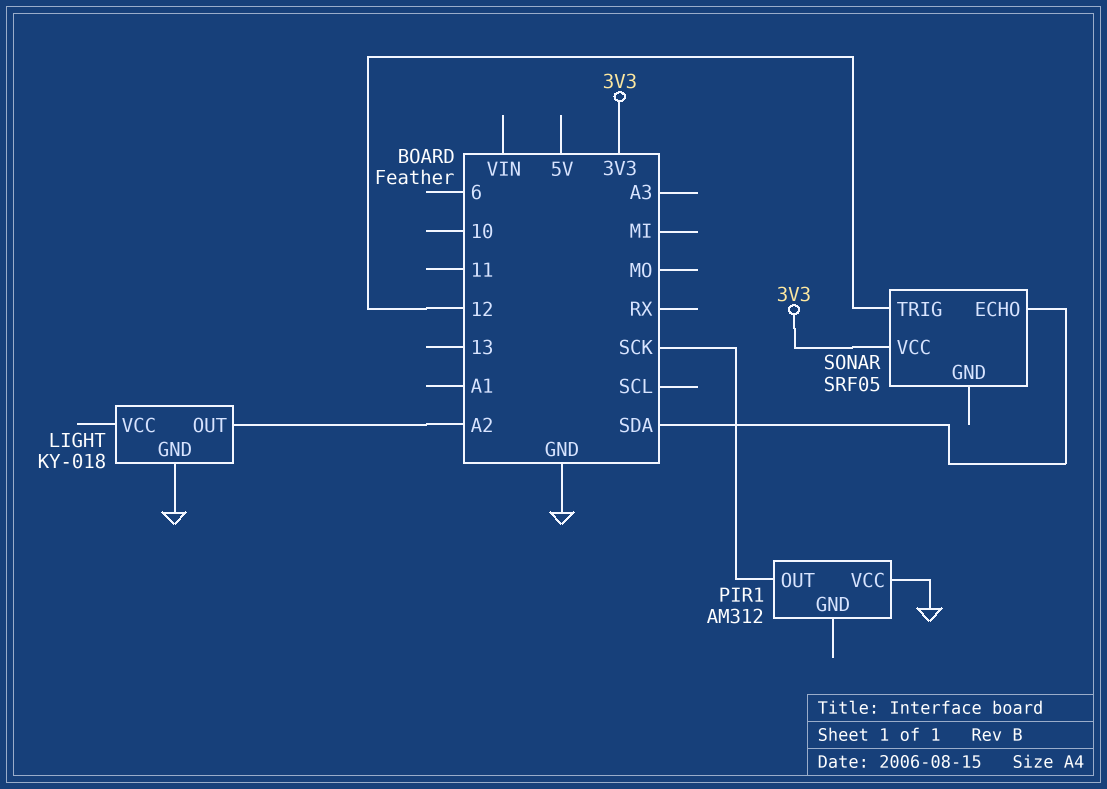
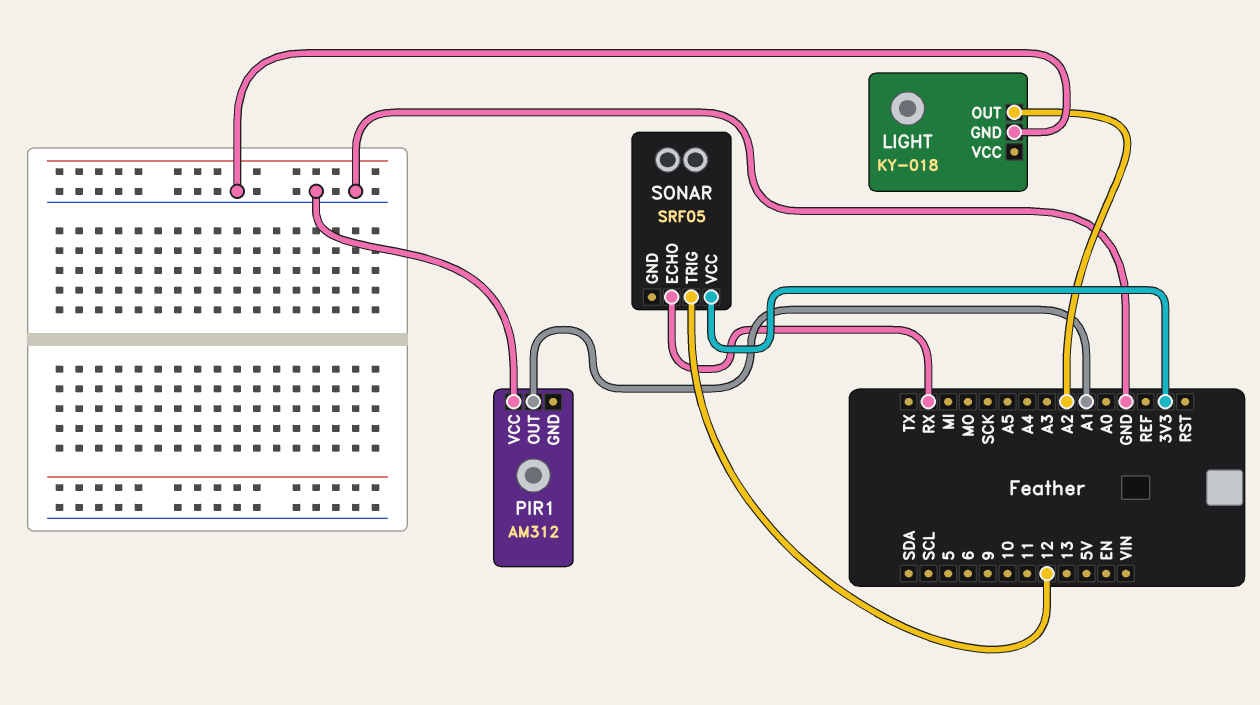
PIR1 pin OUT: SCK -> A1
SONAR pin ECHO: SDA -> RX

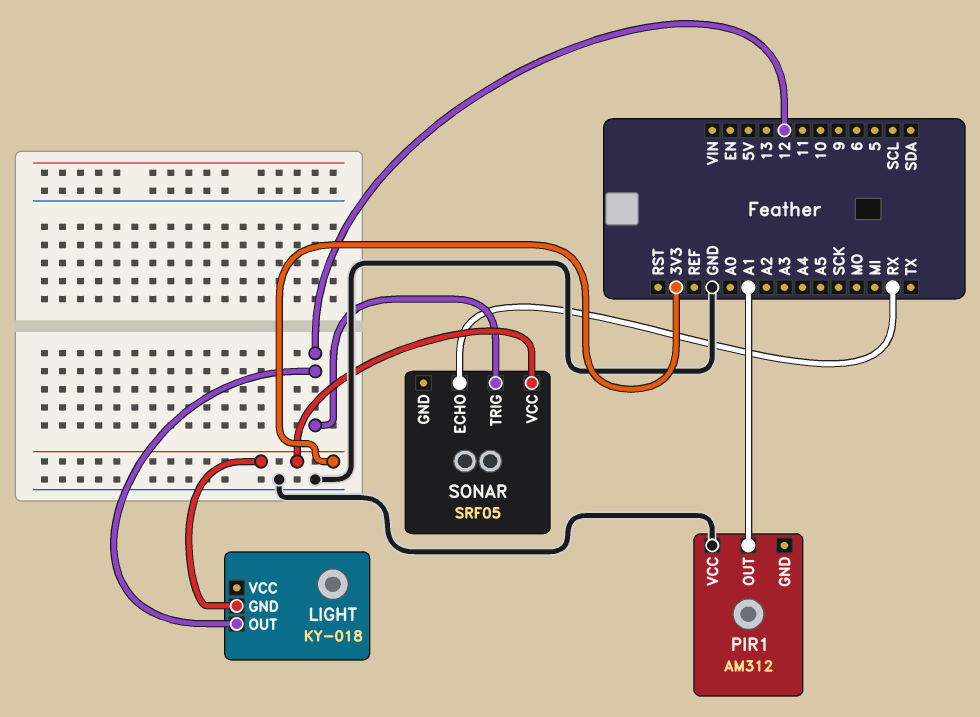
LIGHT pin GND: GND -> 3V3
LIGHT pin OUT: A2 -> 12

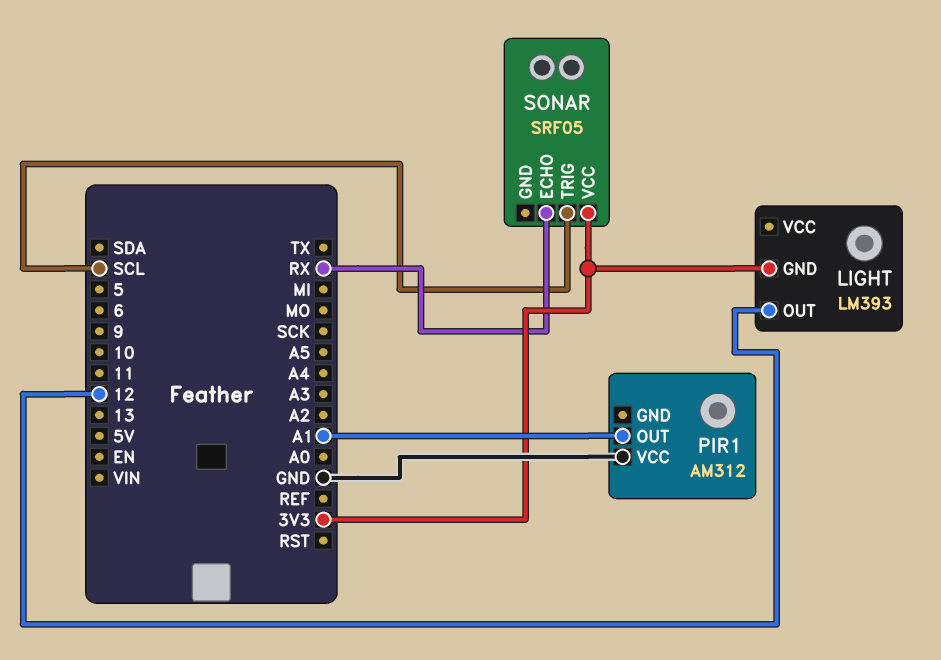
LIGHT: KY-018 -> LM393
SONAR pin TRIG: 12 -> SCL

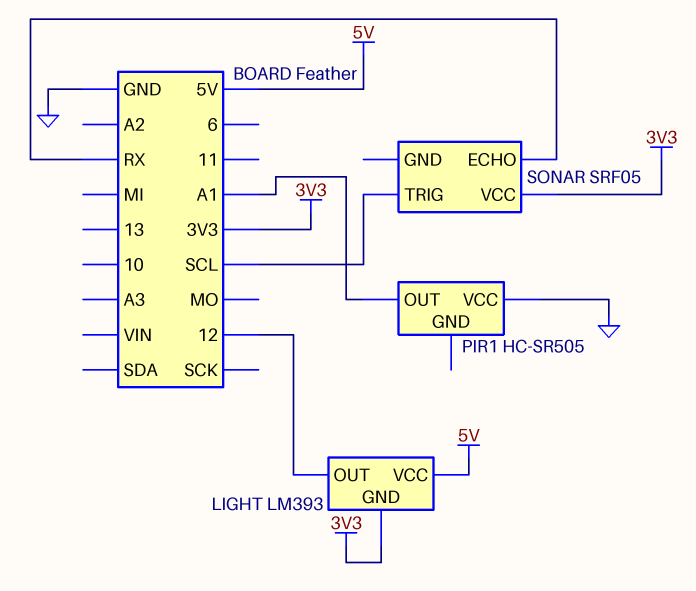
LIGHT pin VCC: none -> 5V
PIR1: AM312 -> HC-SR505

